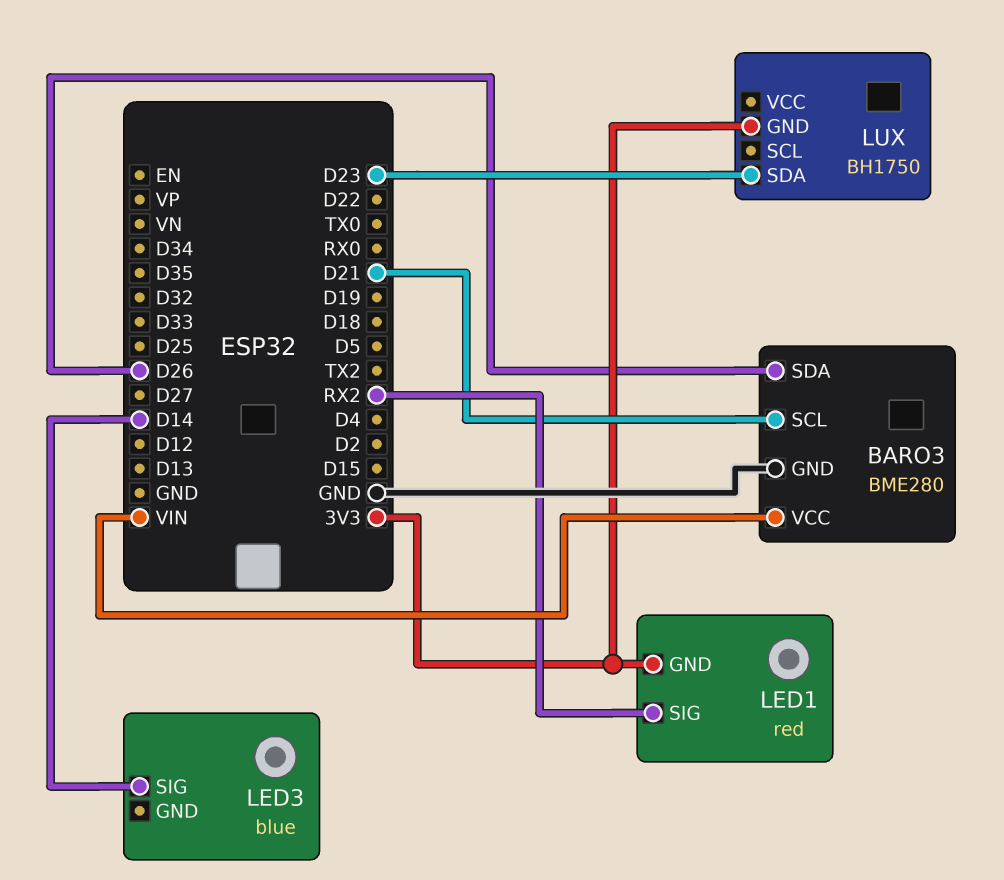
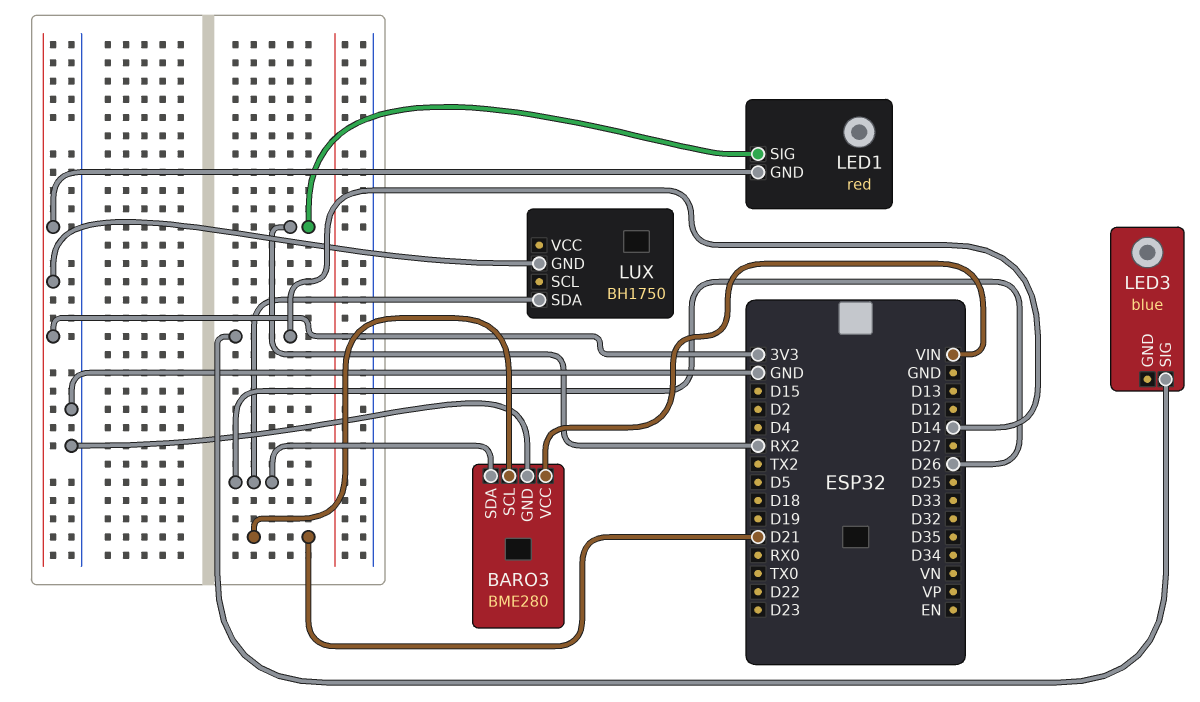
LUX pin SDA: D23 -> D26

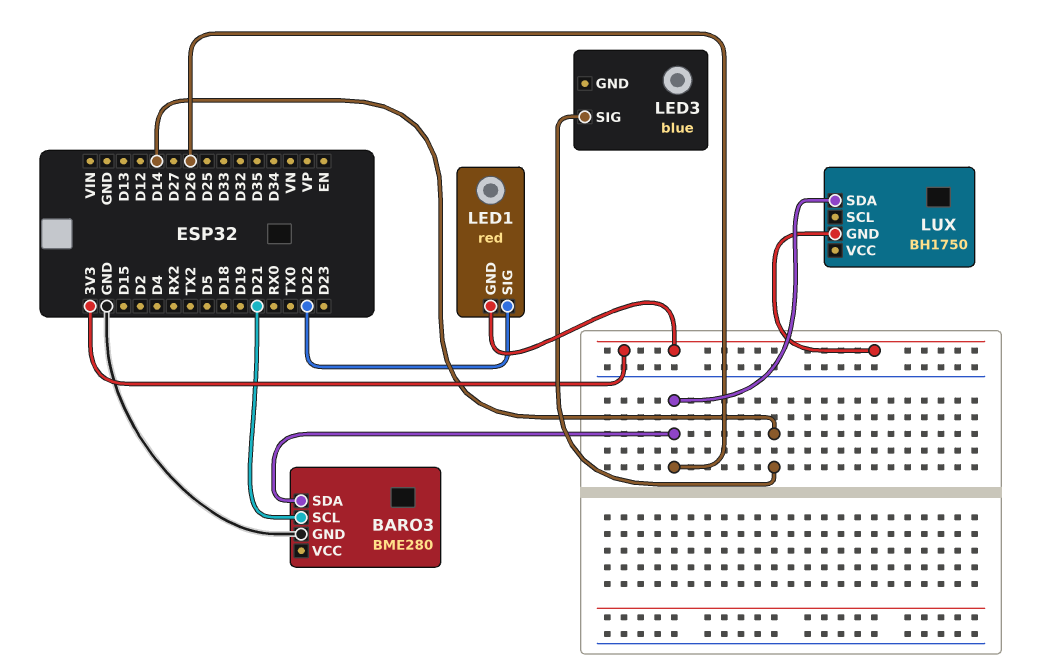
BARO3 pin VCC: VIN -> none
LED1 pin SIG: RX2 -> D22

